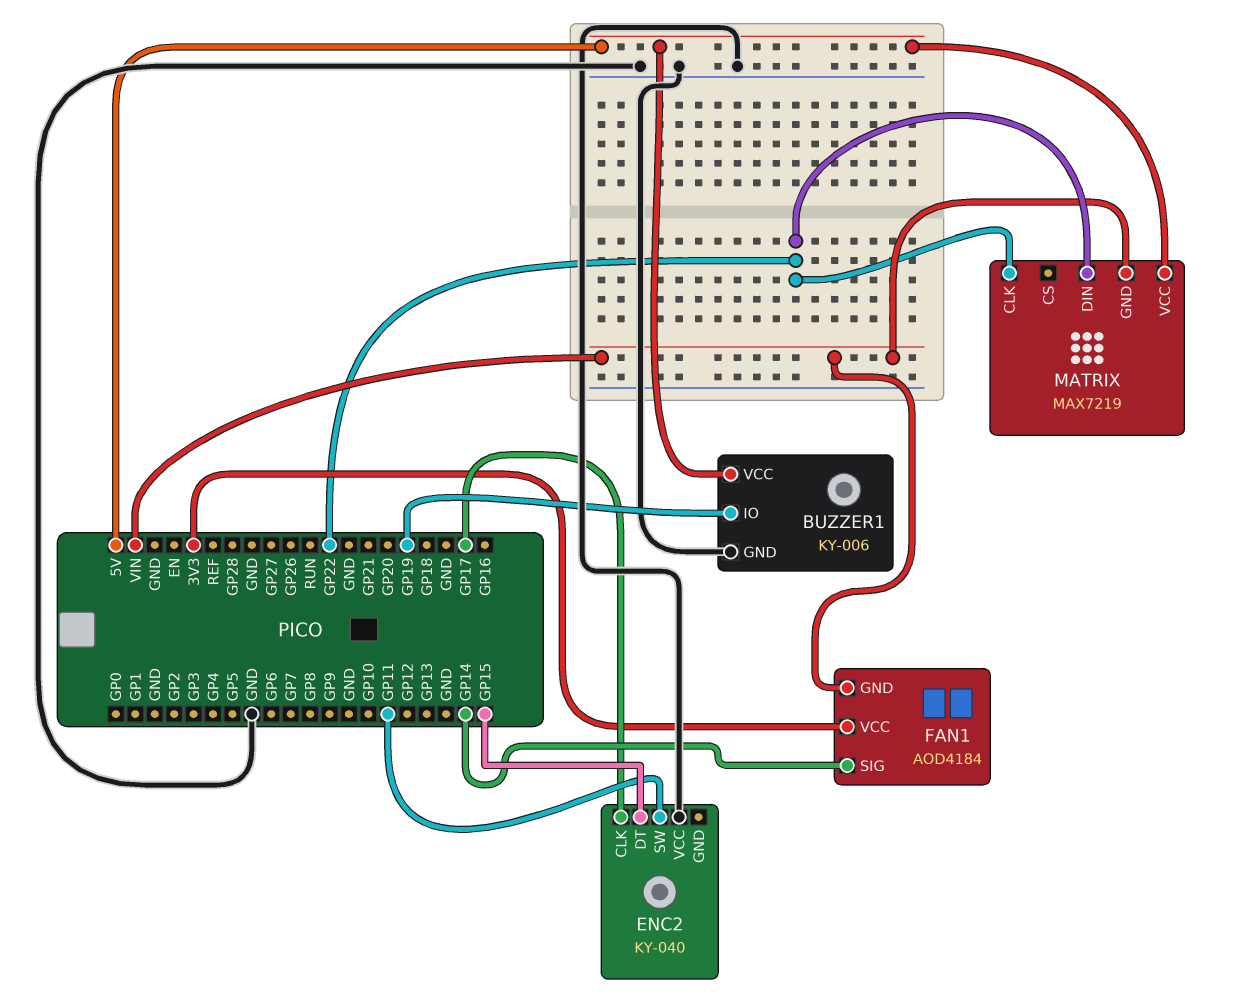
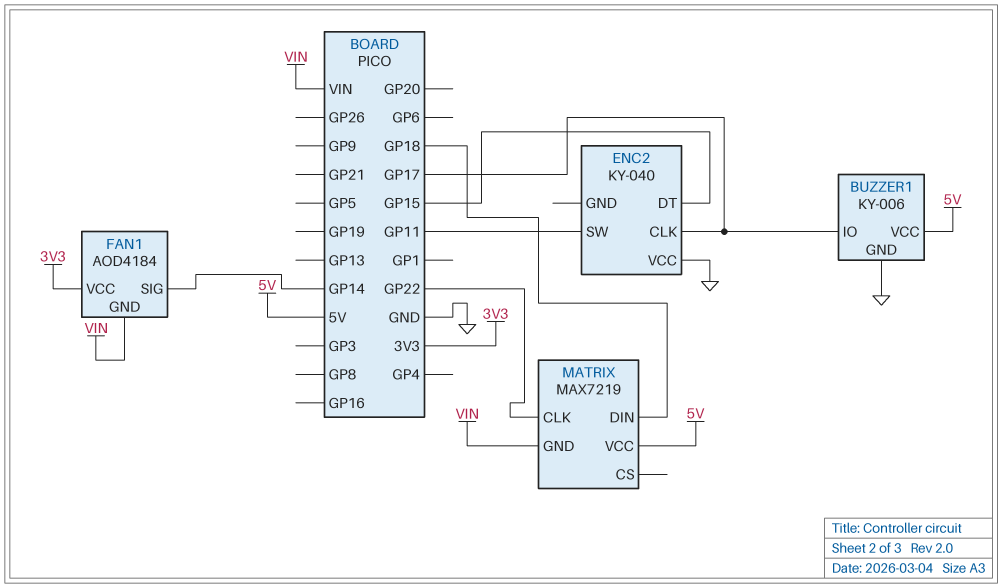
BUZZER1 pin IO: GP19 -> GP17
MATRIX pin DIN: GP22 -> GP18

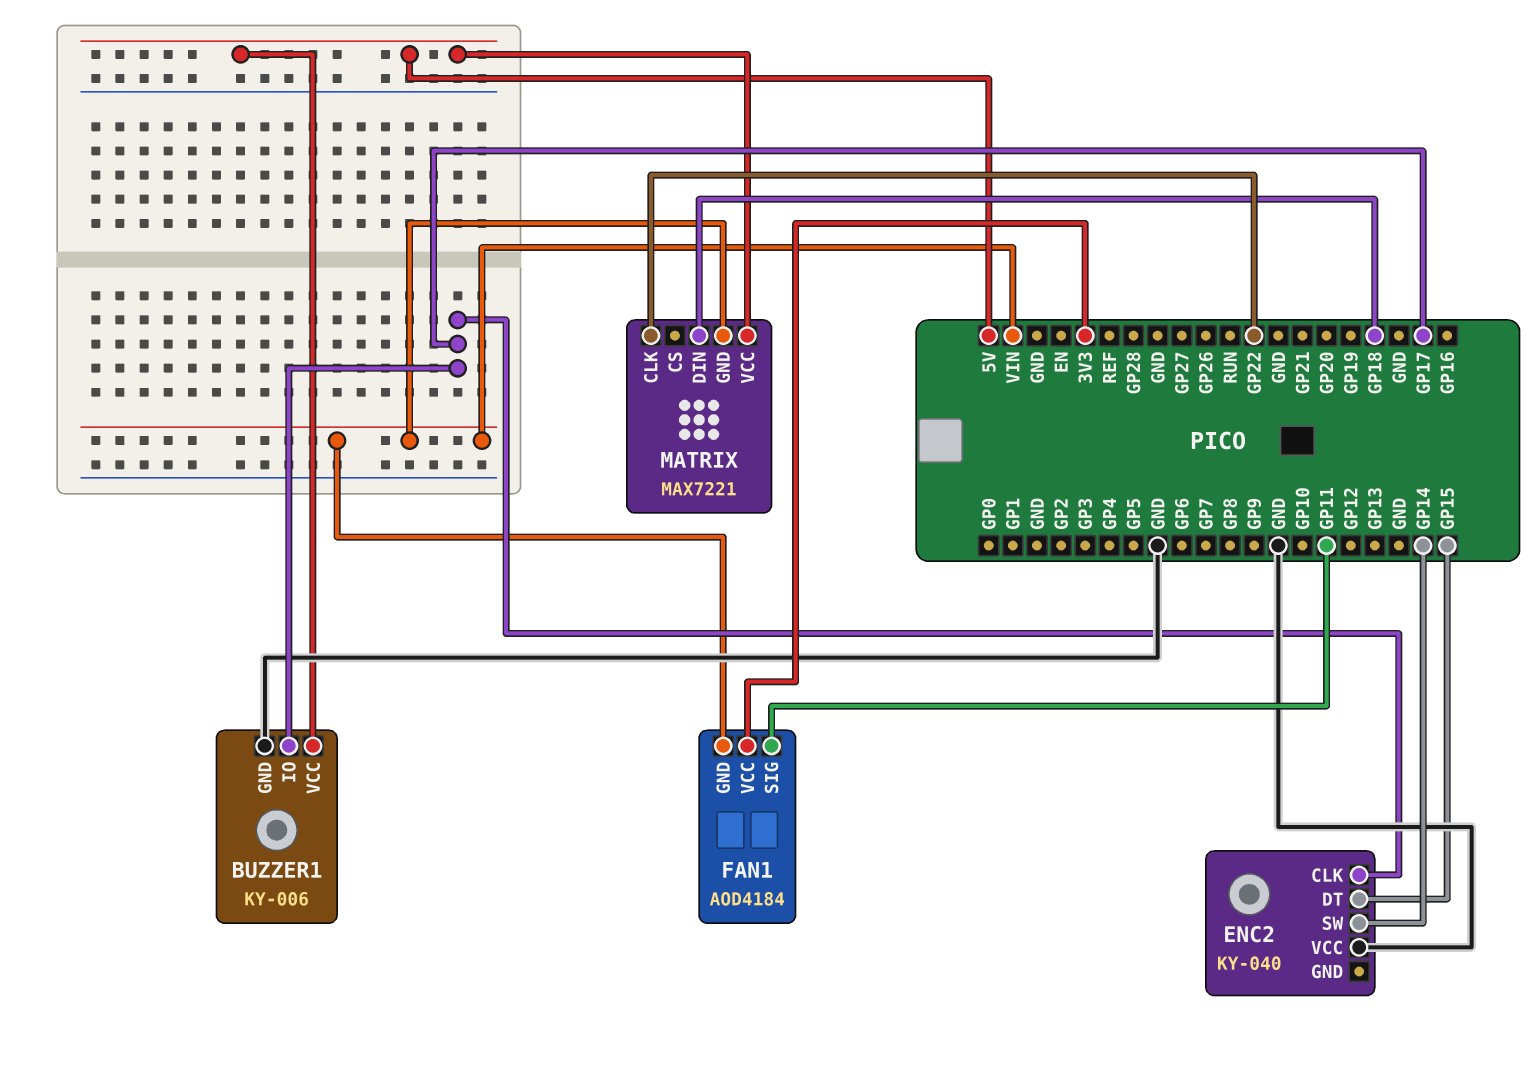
ENC2 pin SW: GP11 -> GP14
FAN1 pin SIG: GP14 -> GP11
MATRIX: MAX7219 -> MAX7221

